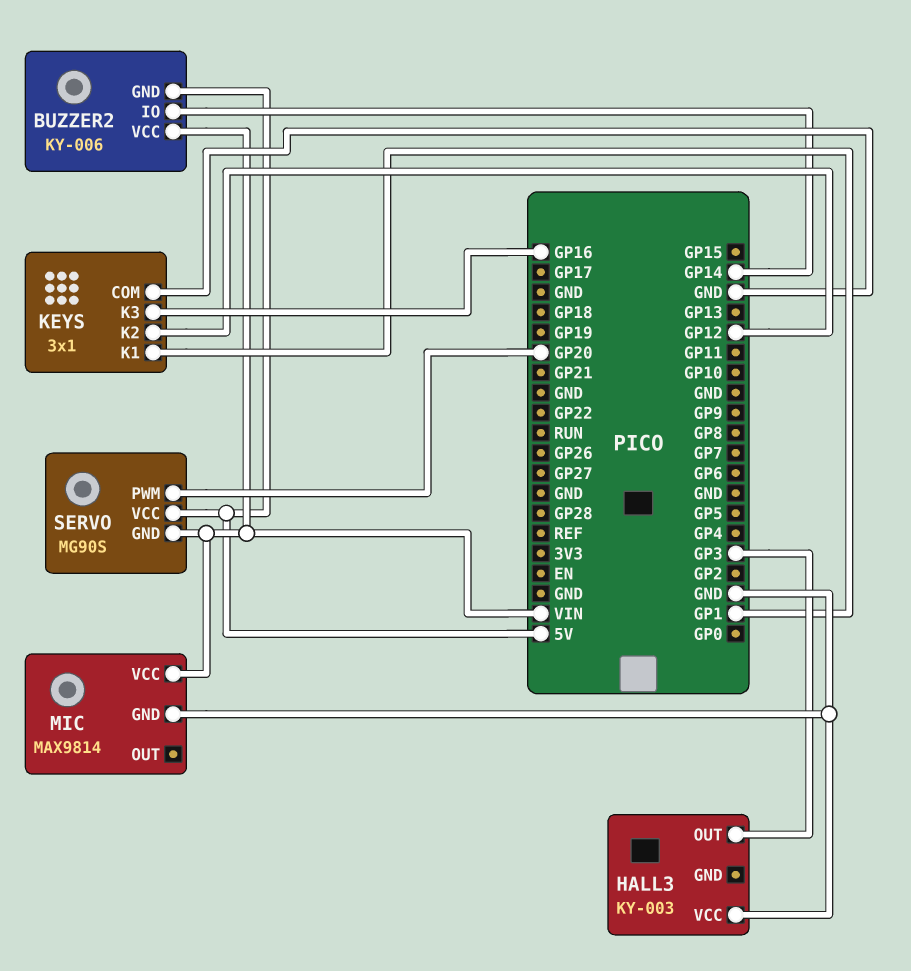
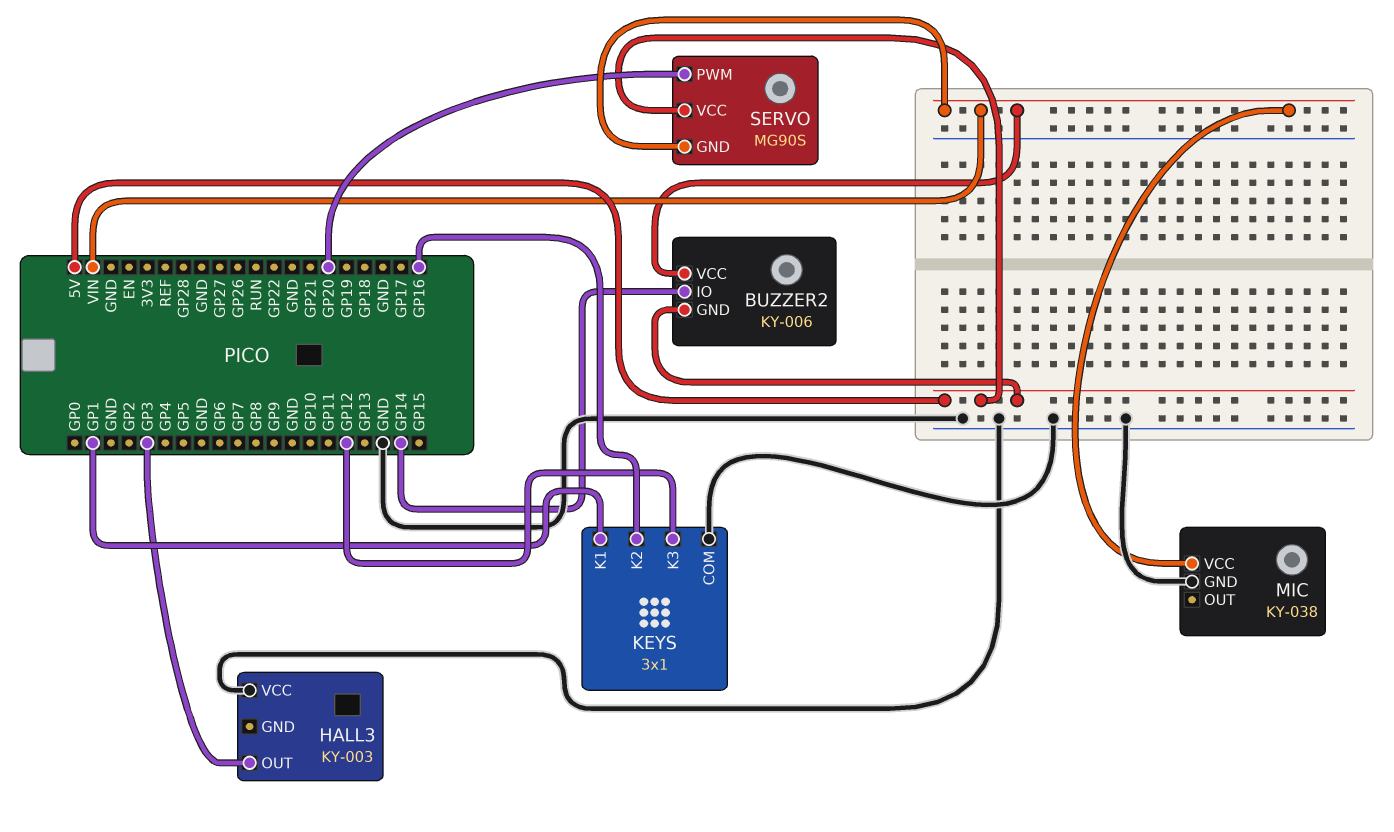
KEYS pin K2: GP12 -> GP16
KEYS pin K3: GP16 -> GP12
MIC: MAX9814 -> KY-038

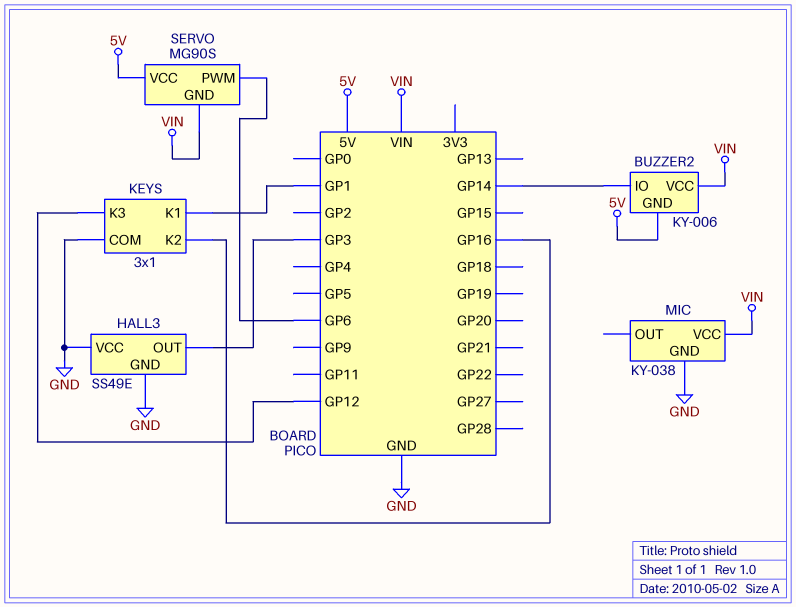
HALL3: KY-003 -> SS49E
HALL3 pin GND: none -> GND
SERVO pin PWM: GP20 -> GP6

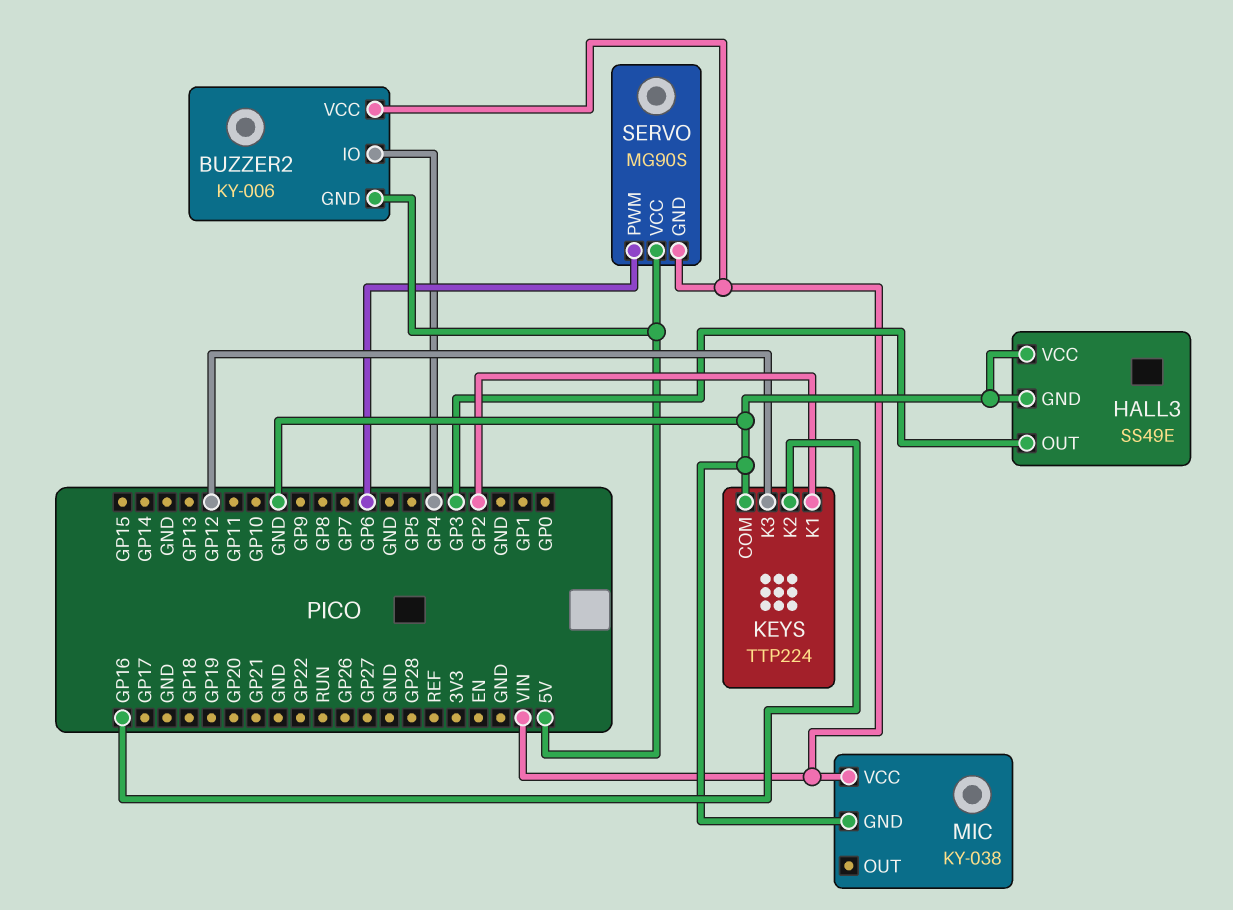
BUZZER2 pin IO: GP14 -> GP4
KEYS: 3x1 -> TTP224
KEYS pin K1: GP1 -> GP2

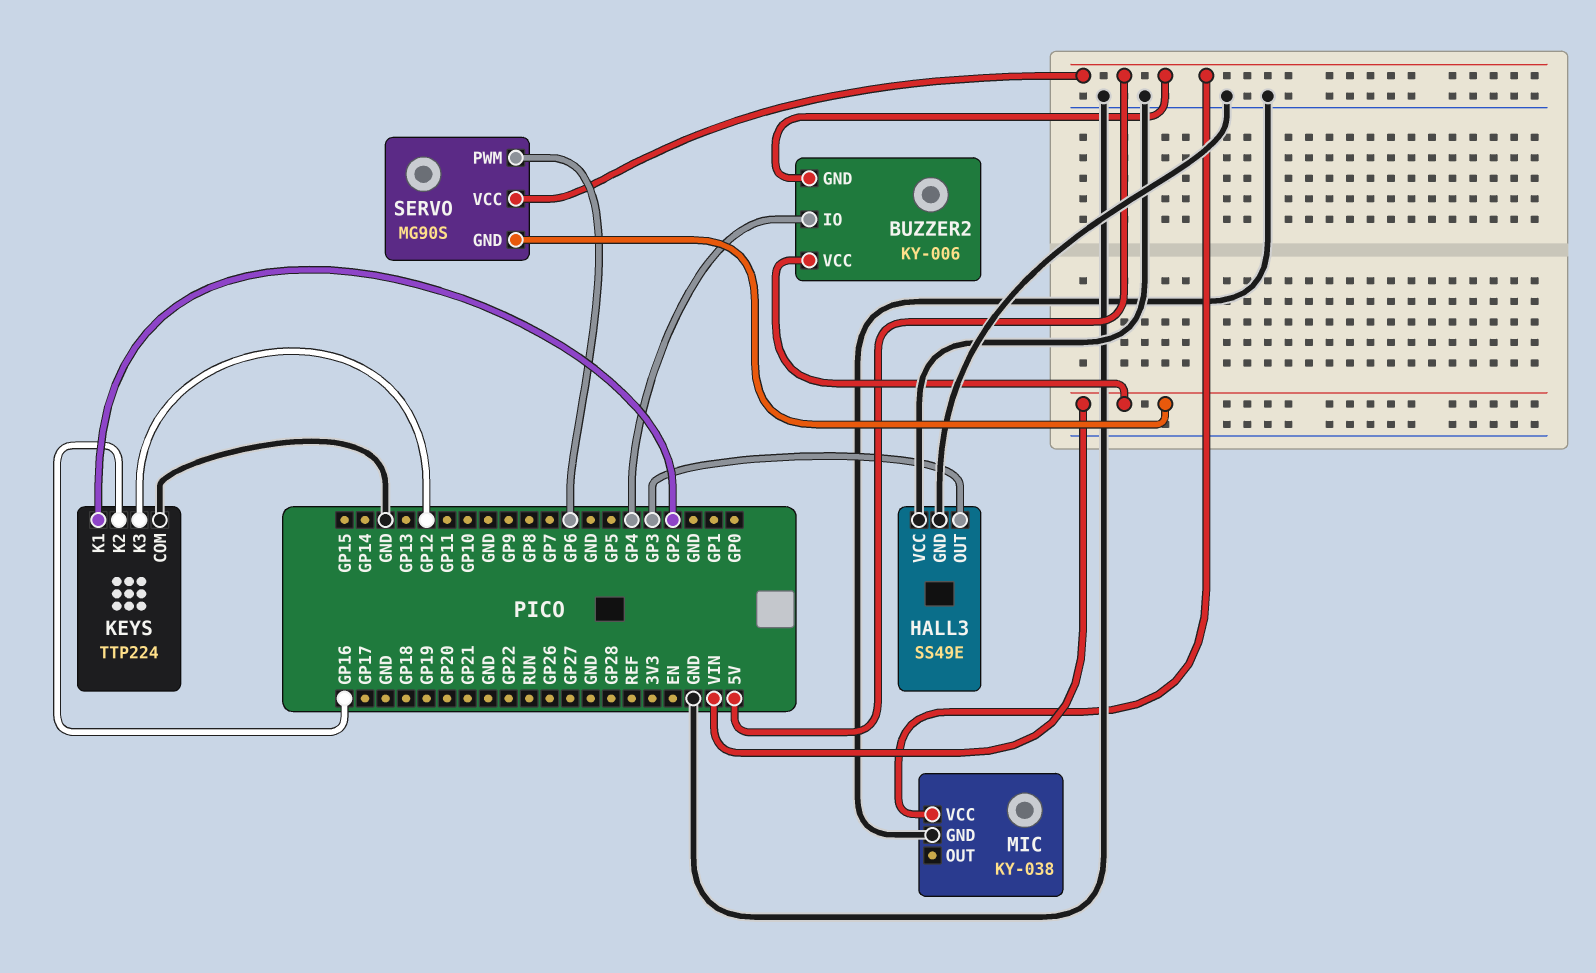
MIC pin VCC: VIN -> 5V

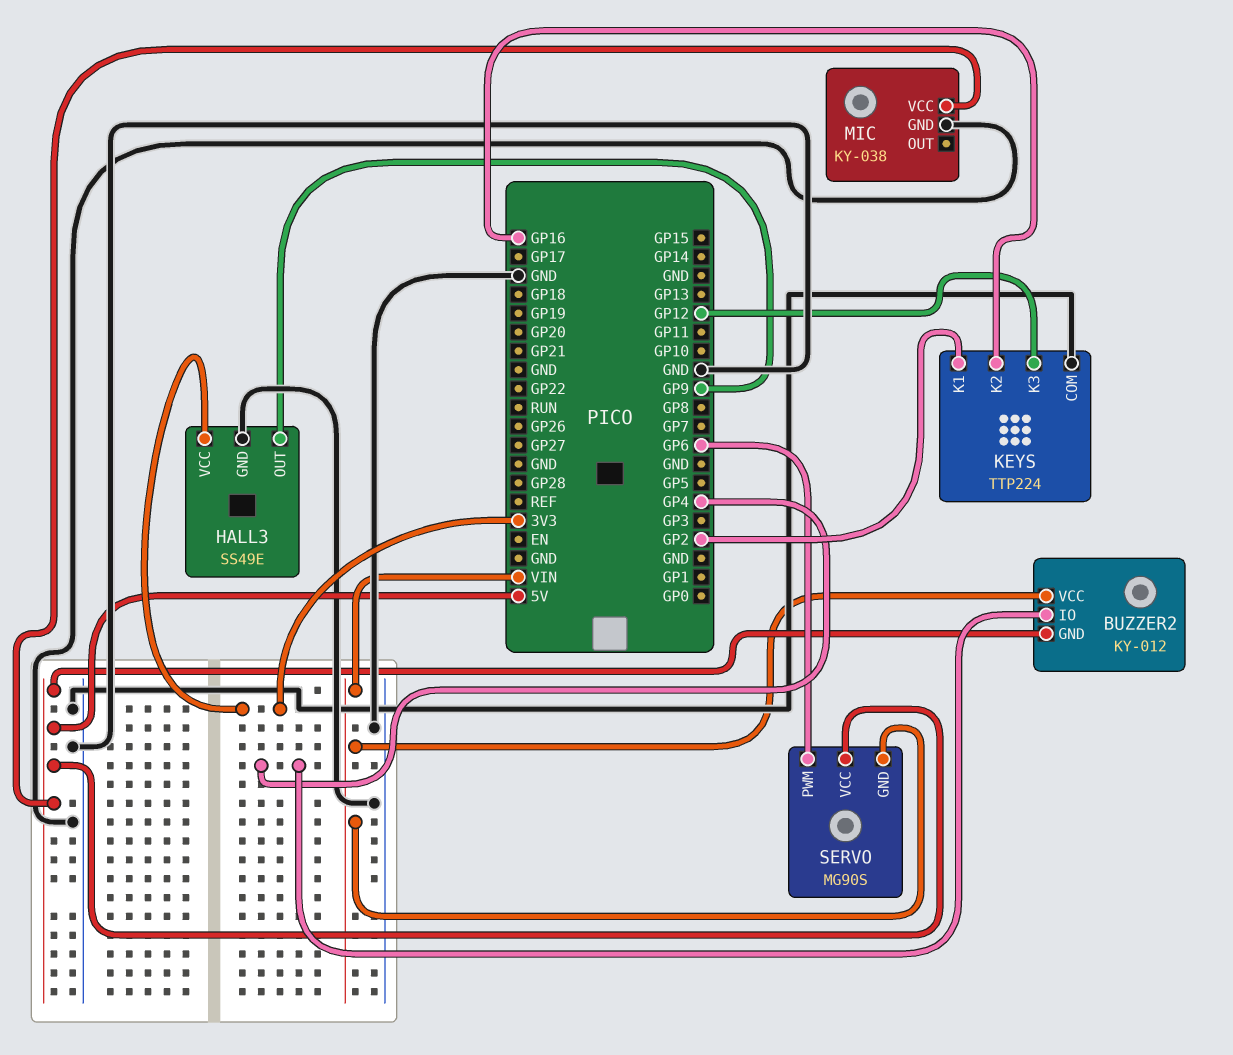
BUZZER2: KY-006 -> KY-012
HALL3 pin OUT: GP3 -> GP9
HALL3 pin VCC: GND -> 3V3

